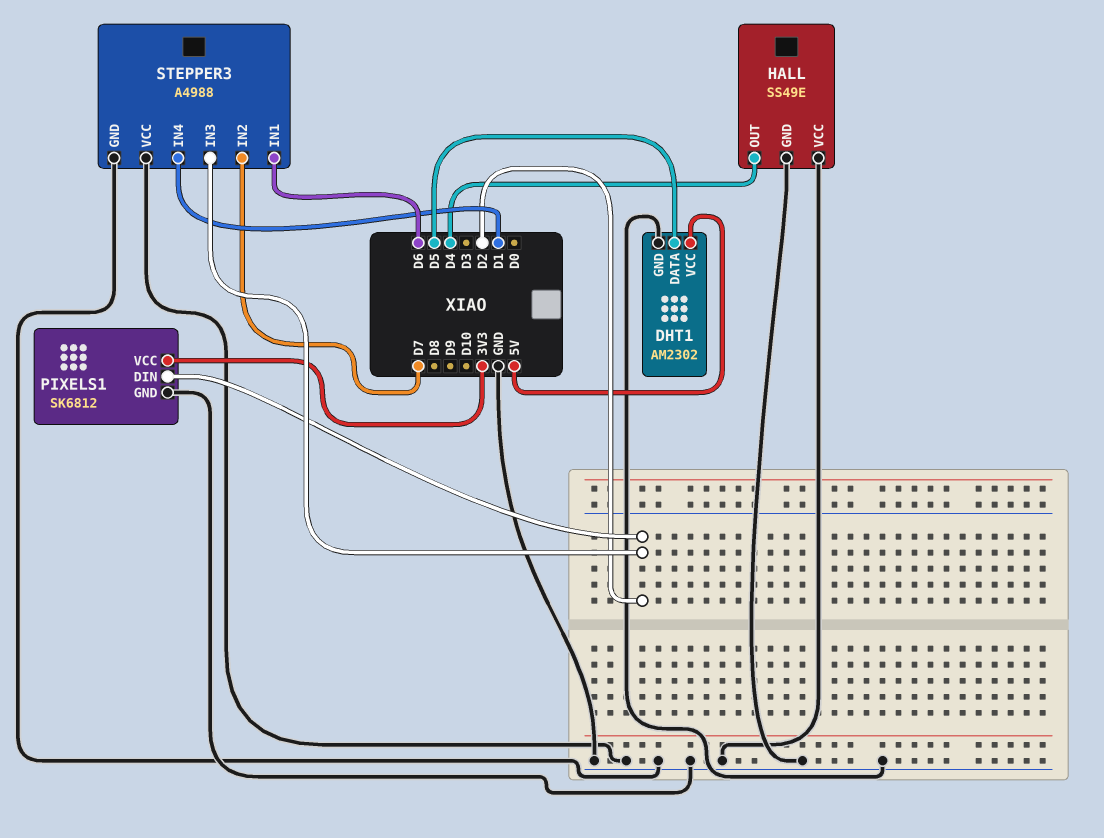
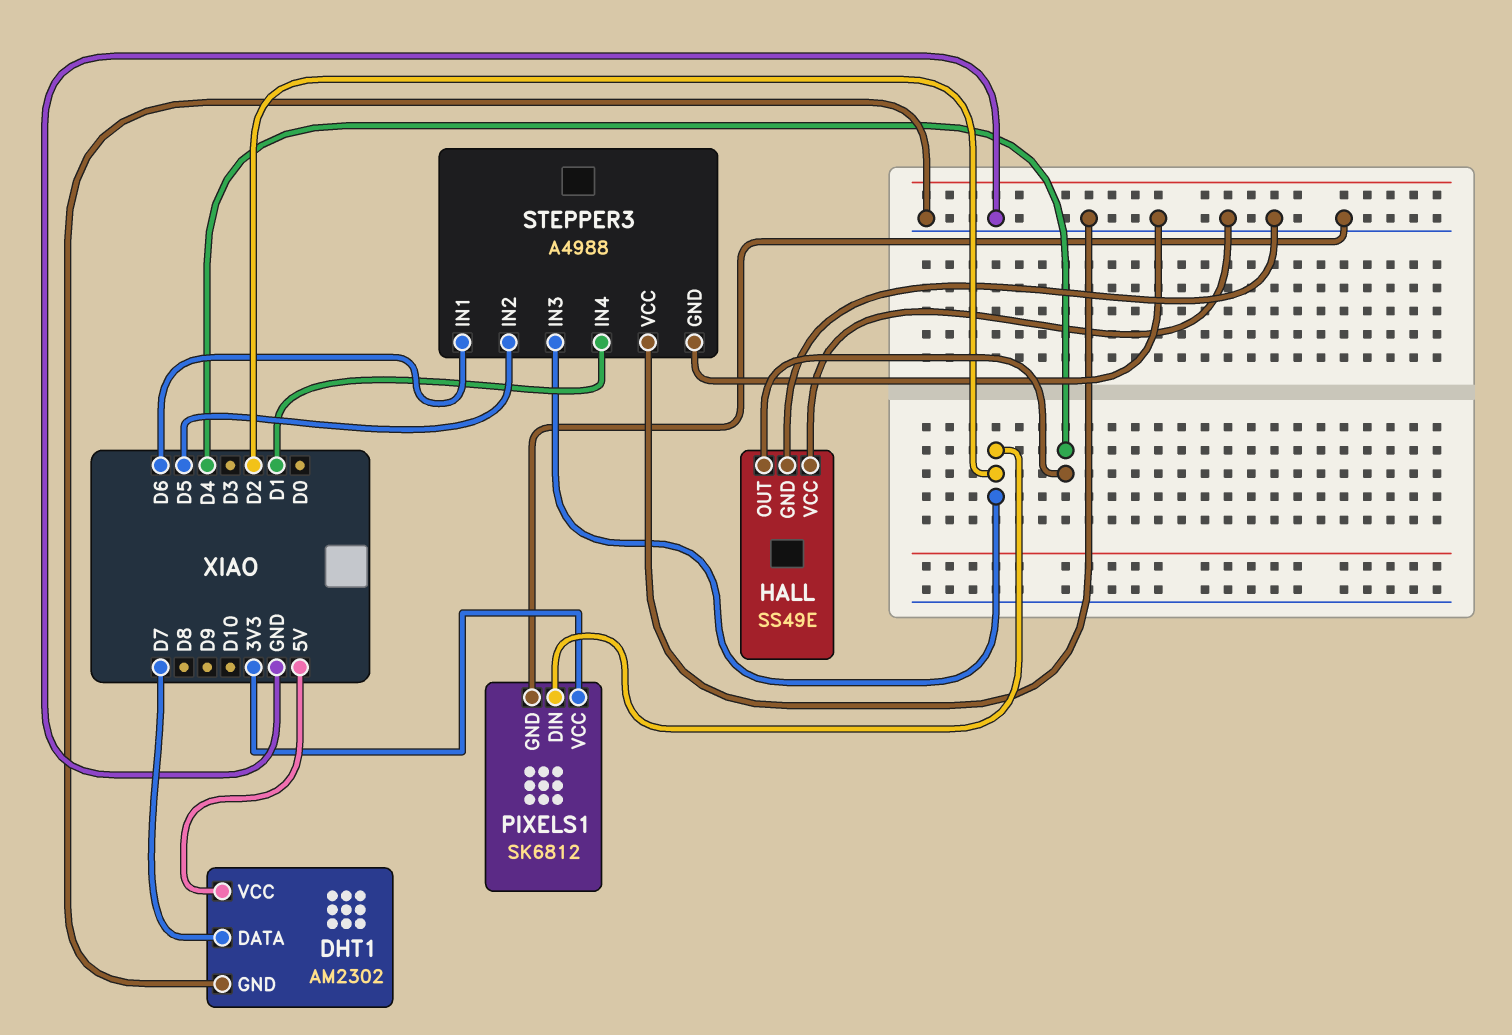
DHT1 pin DATA: D5 -> D7
STEPPER3 pin IN2: D7 -> D5

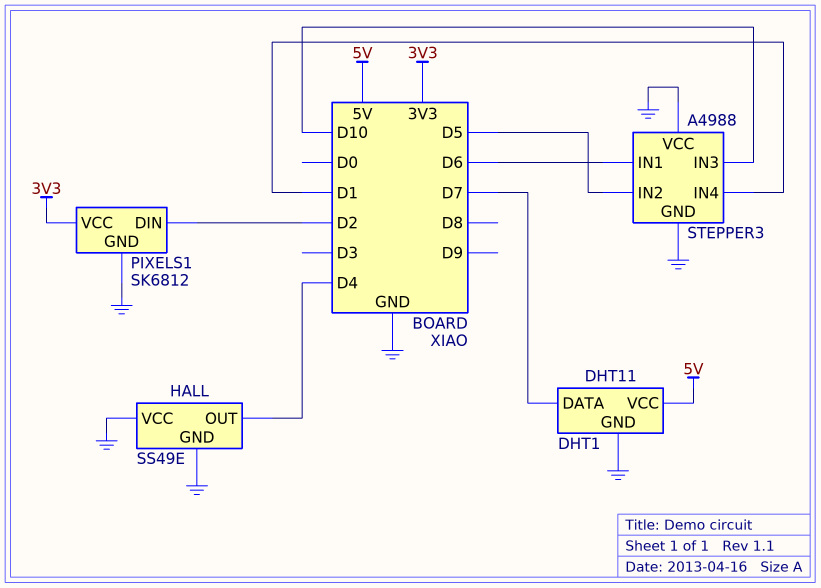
DHT1: AM2302 -> DHT11
STEPPER3 pin IN3: D2 -> D10

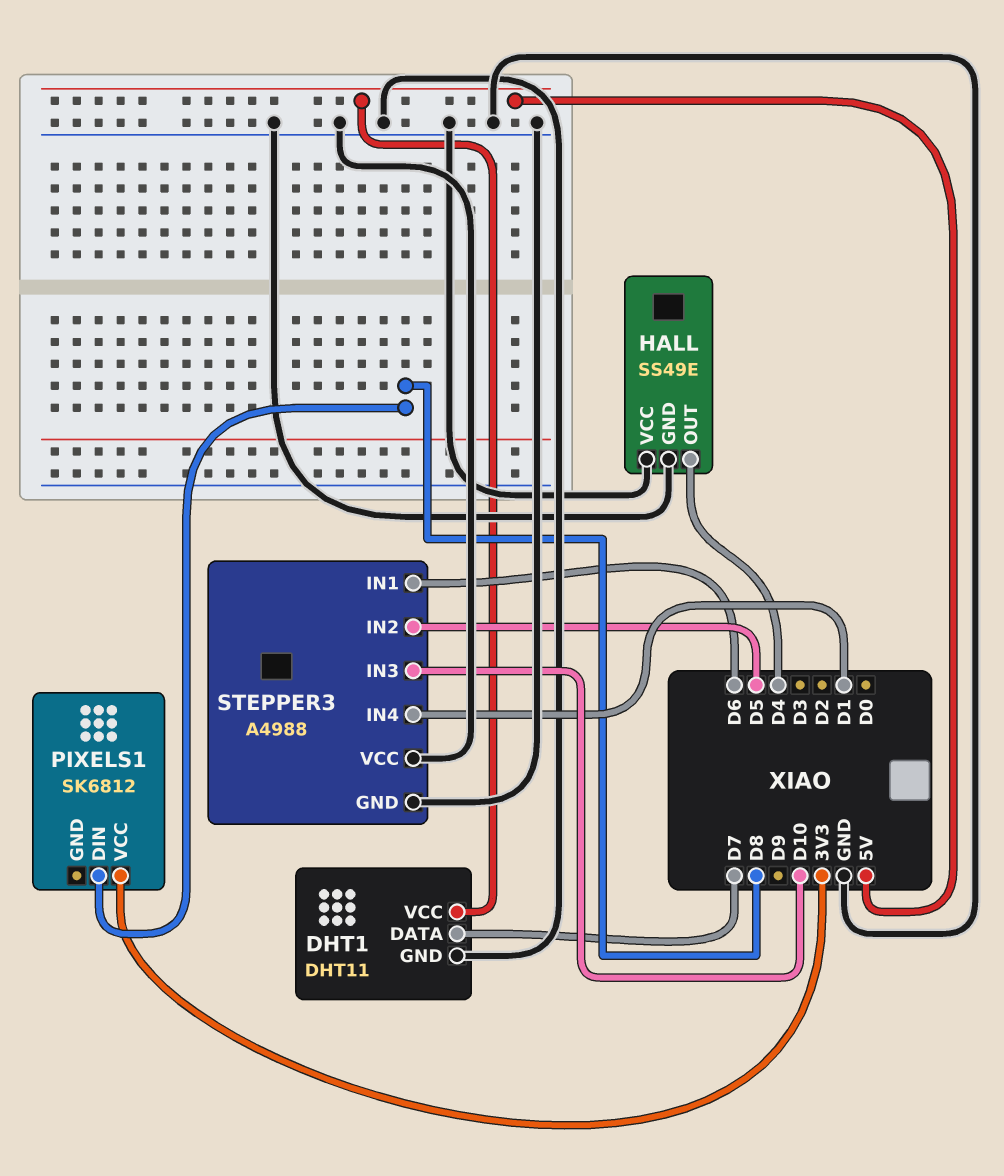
PIXELS1 pin DIN: D2 -> D8
PIXELS1 pin GND: GND -> none

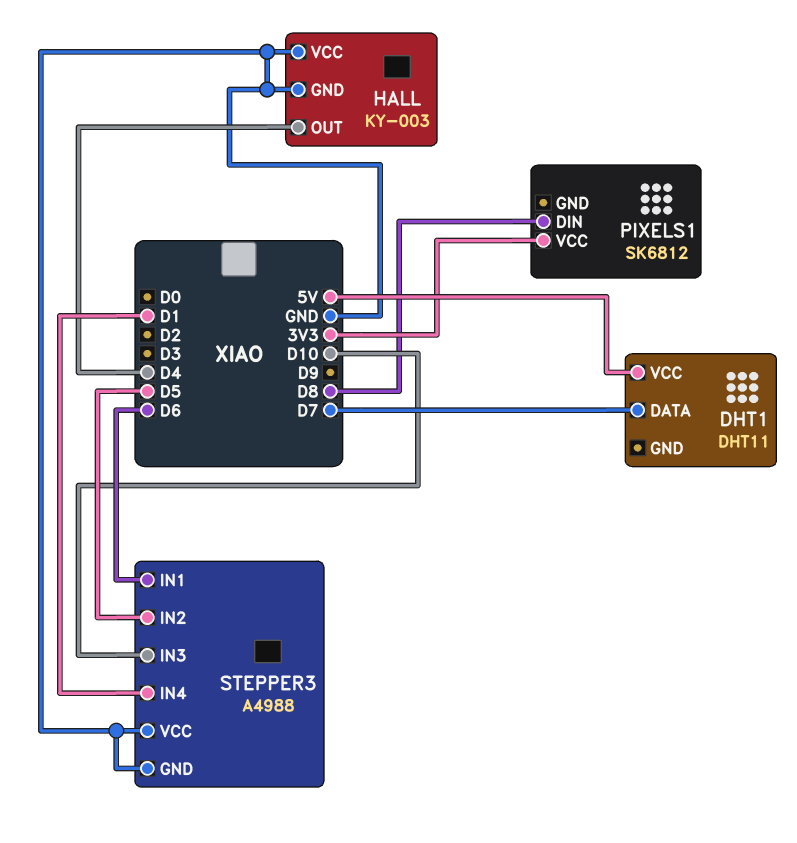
DHT1 pin GND: GND -> none
HALL: SS49E -> KY-003

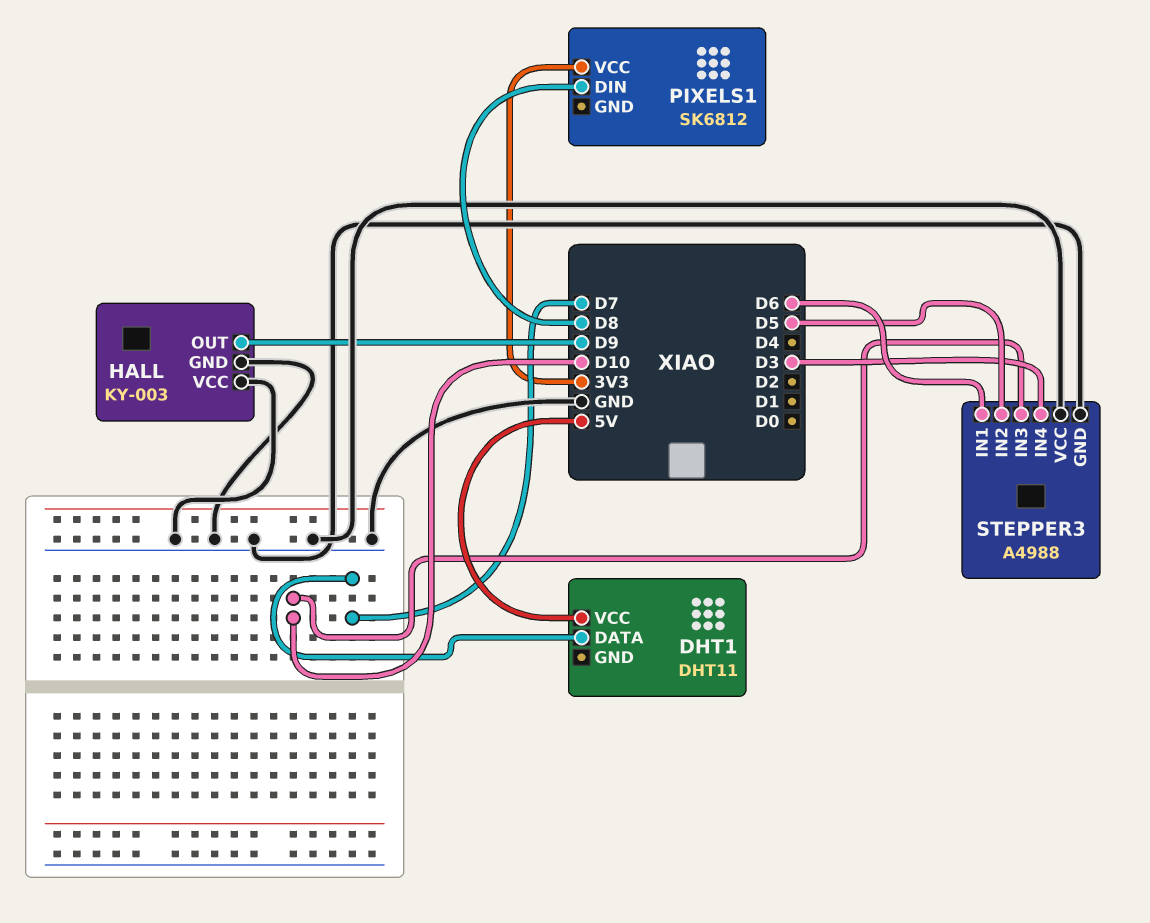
HALL pin OUT: D4 -> D9
STEPPER3 pin IN4: D1 -> D3

